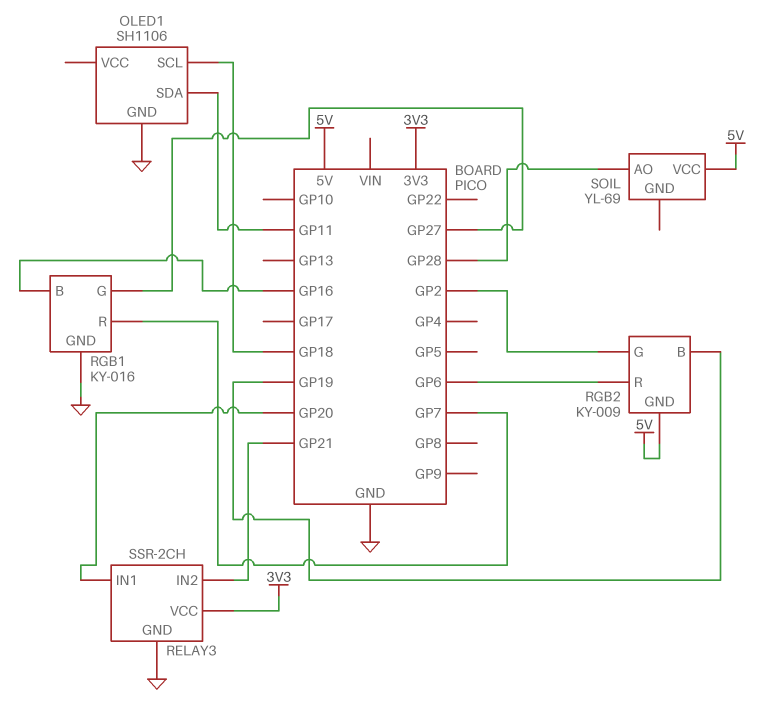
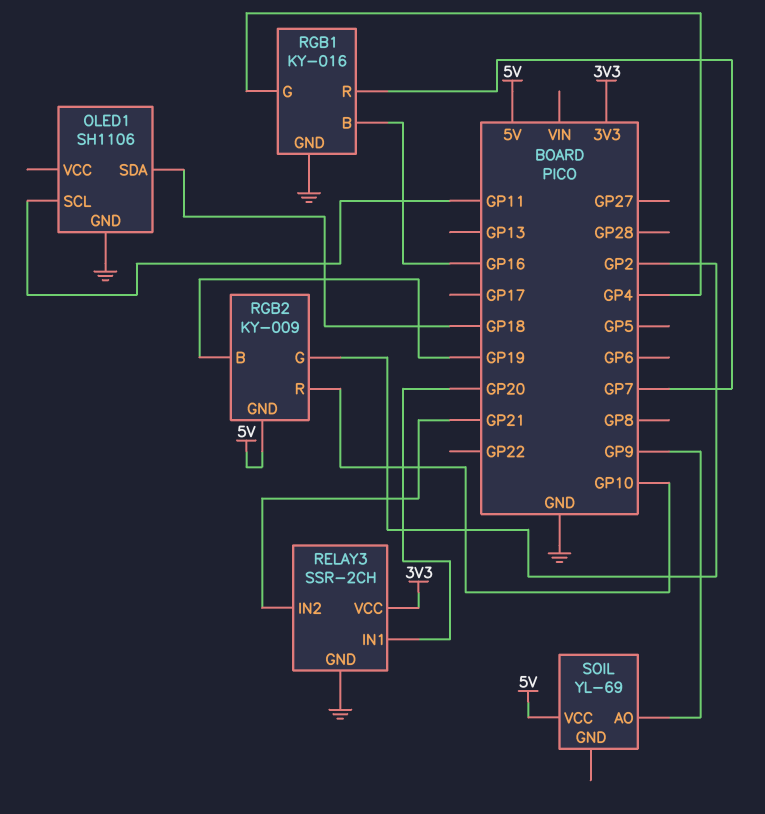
OLED1 pin SCL: GP18 -> GP11
OLED1 pin SDA: GP11 -> GP18
RGB1 pin G: GP27 -> GP4
RGB2 pin R: GP6 -> GP10
SOIL pin AO: GP28 -> GP9

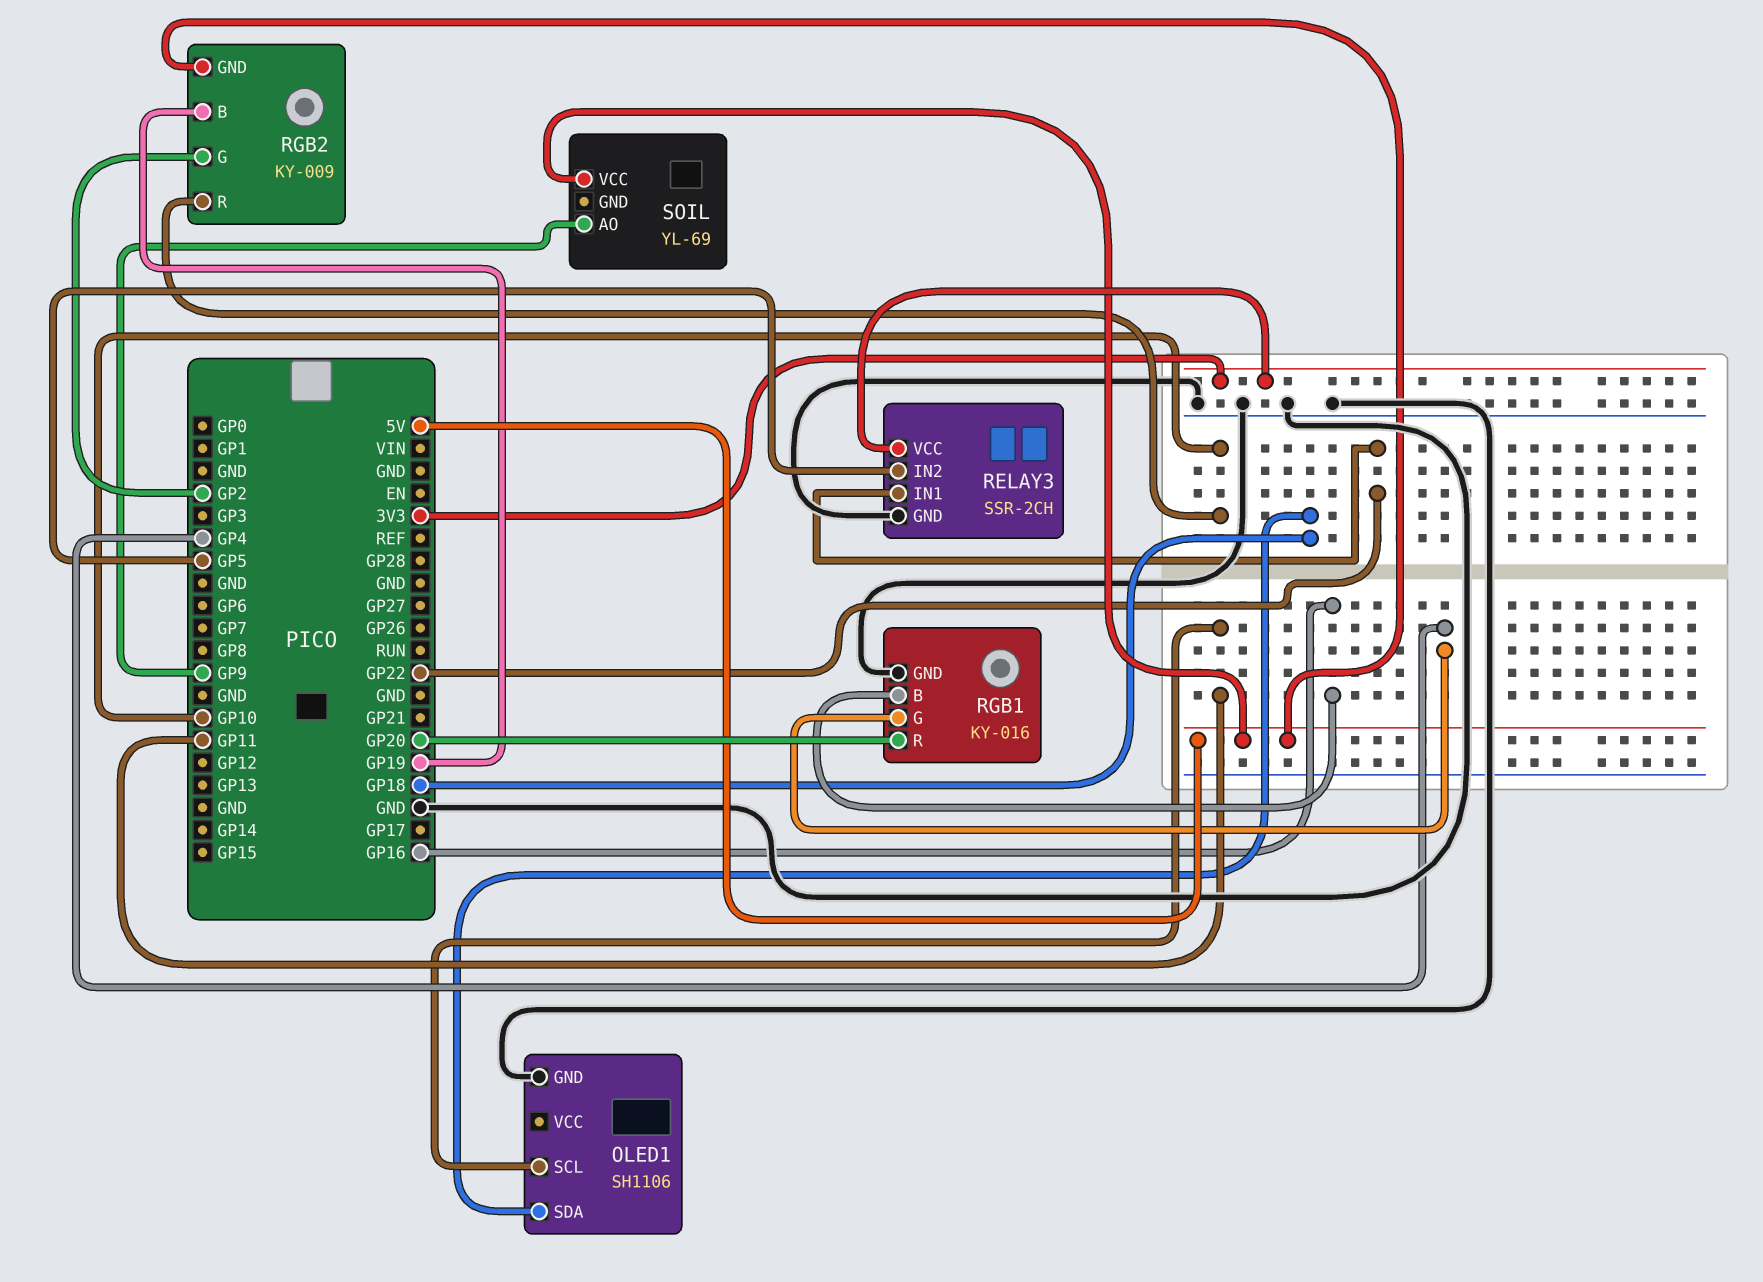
RELAY3 pin IN1: GP20 -> GP22
RELAY3 pin IN2: GP21 -> GP5
RGB1 pin R: GP7 -> GP20

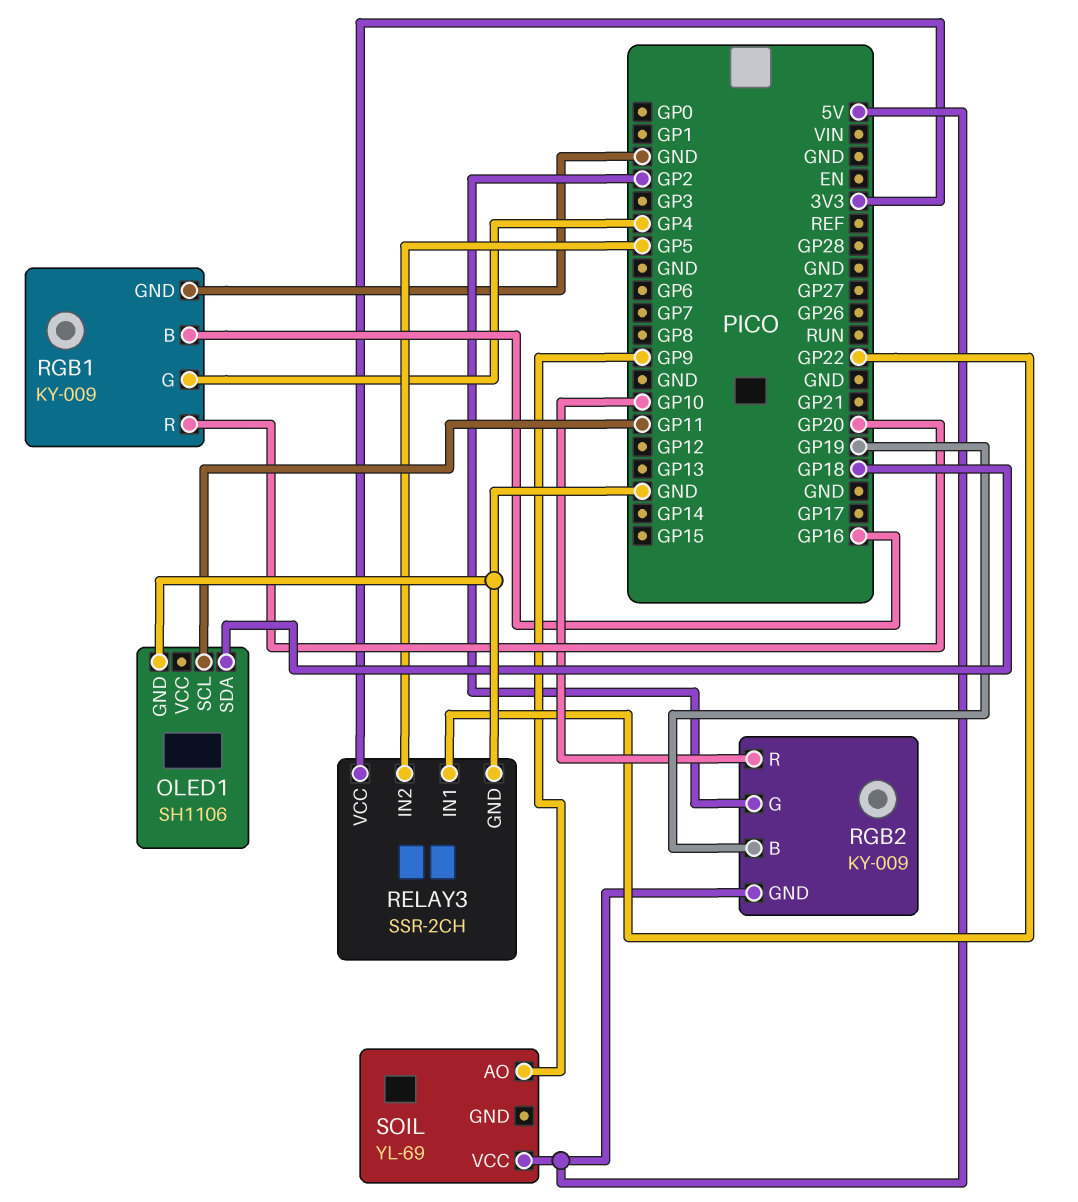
RGB1: KY-016 -> KY-009

